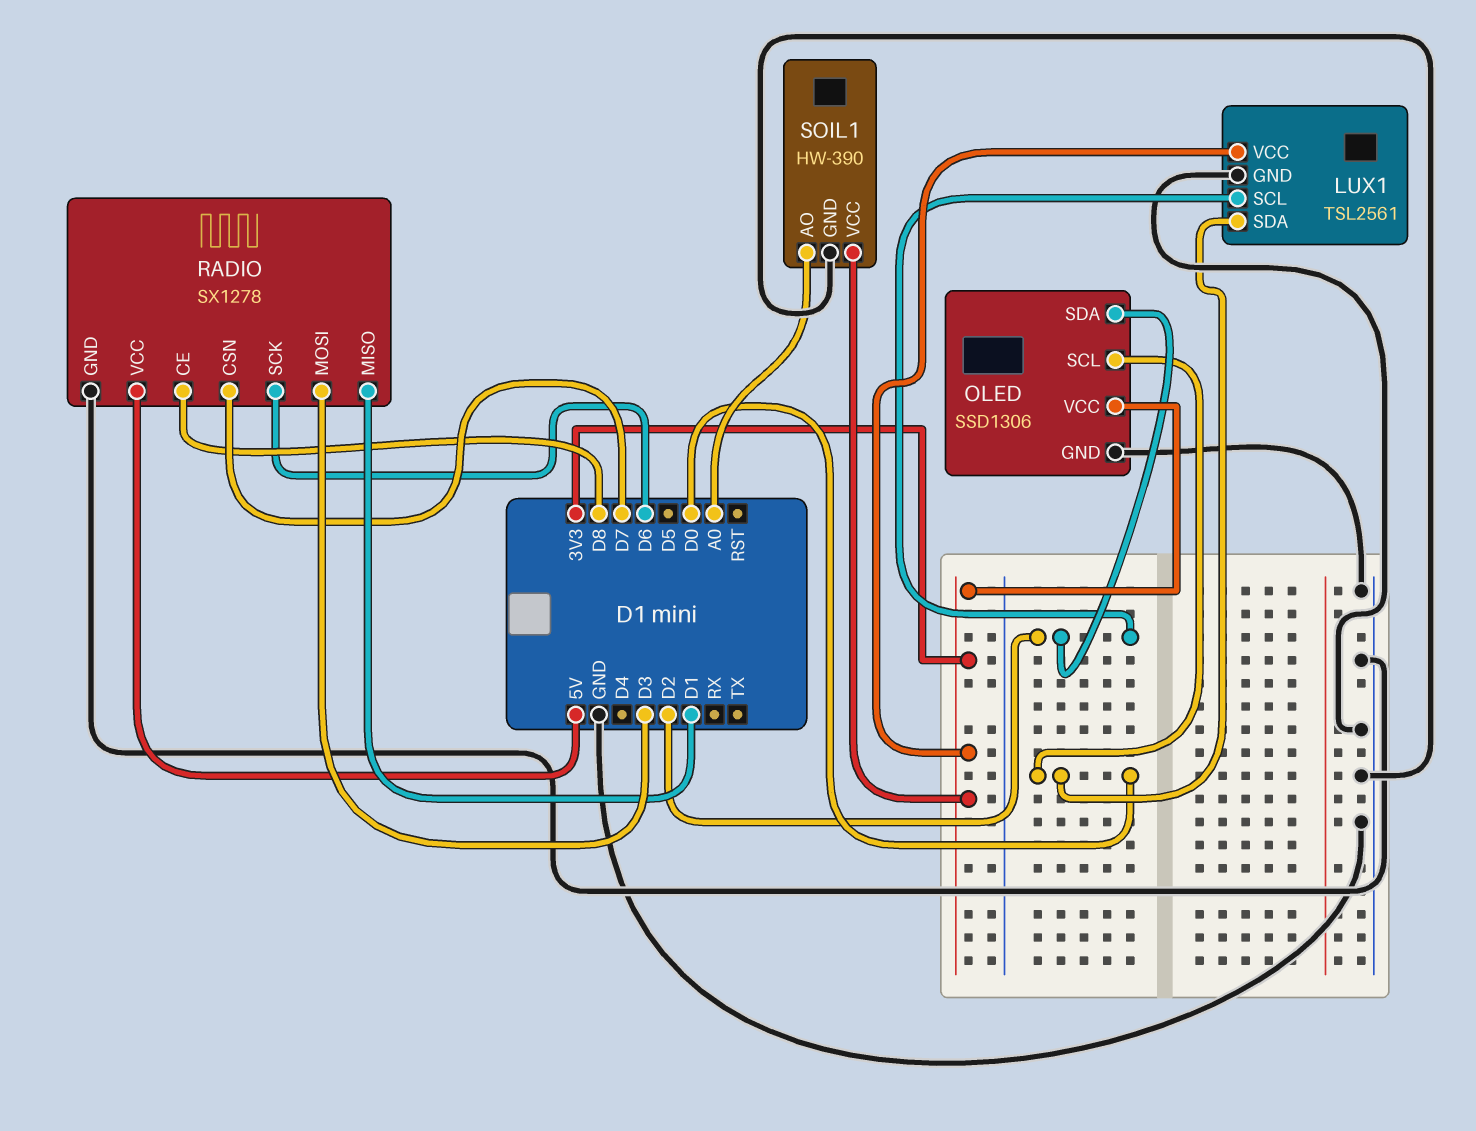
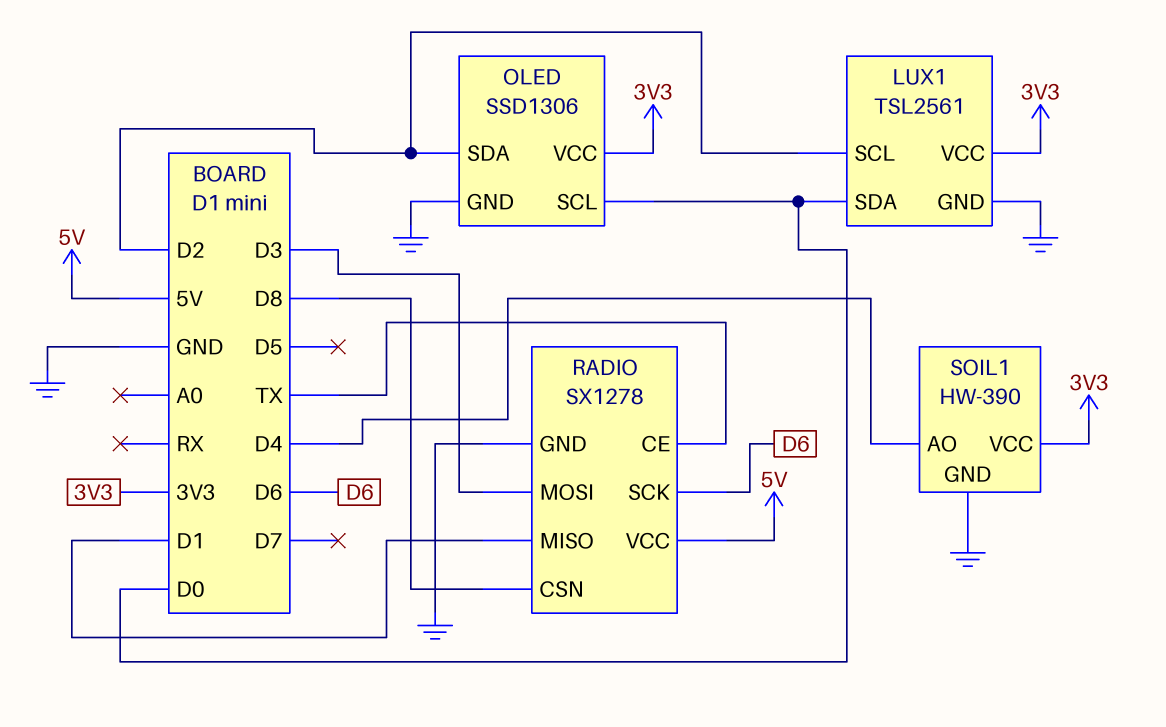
RADIO pin CE: D8 -> TX
RADIO pin CSN: D7 -> D8
SOIL1 pin AO: A0 -> D4

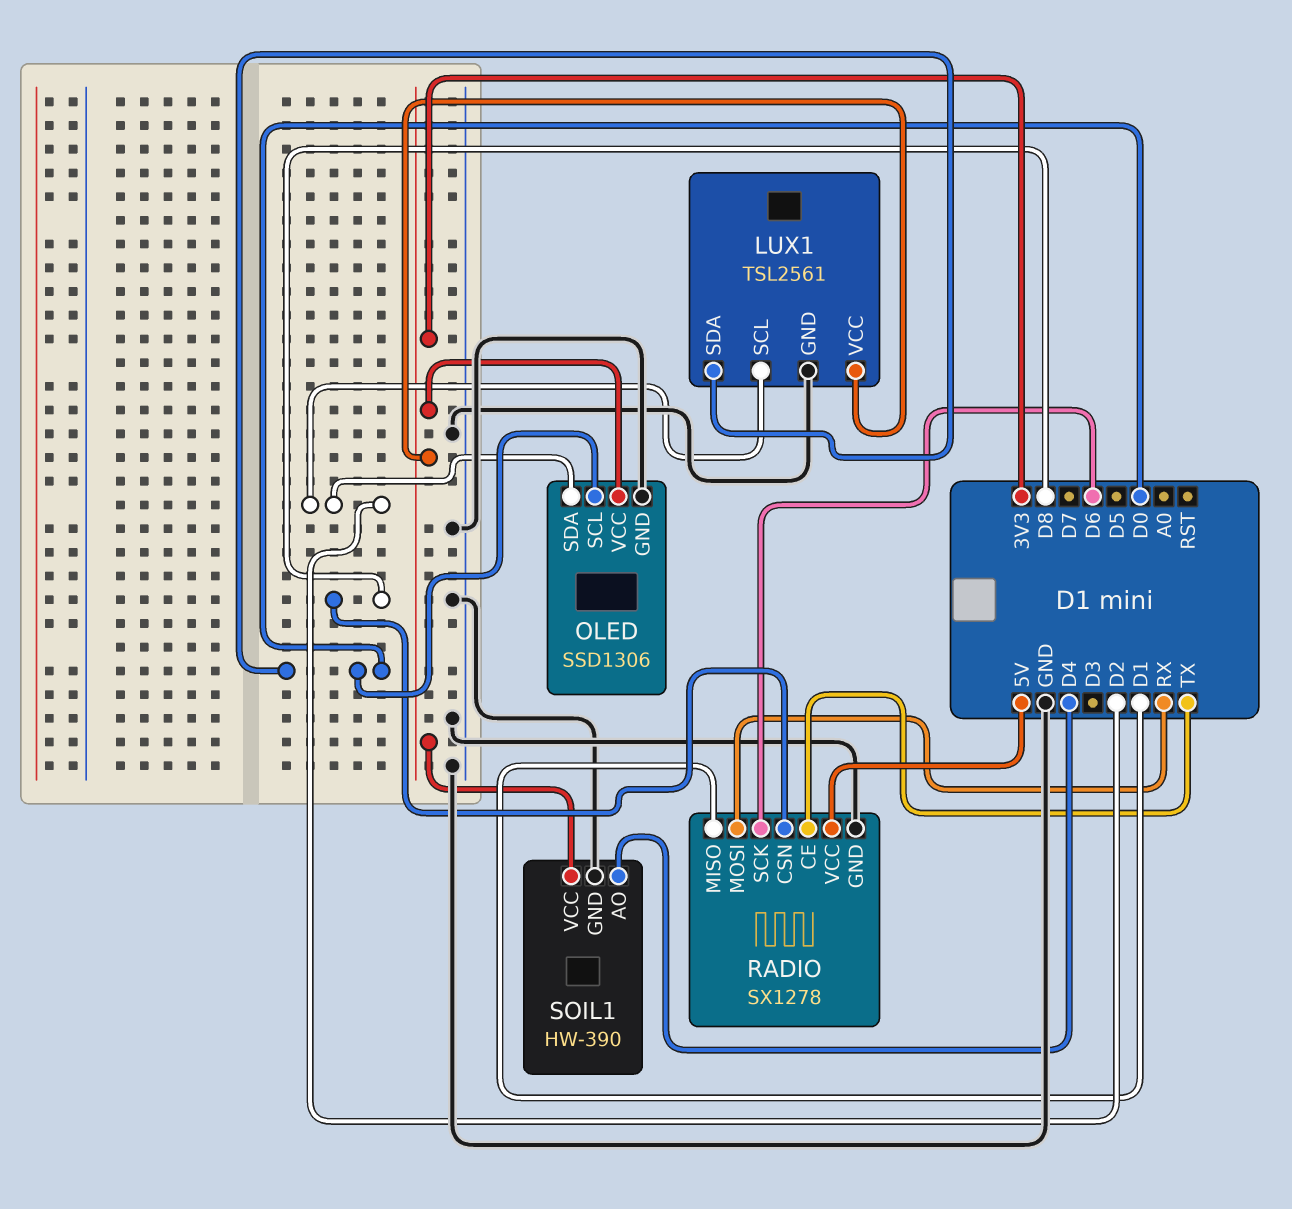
RADIO pin MOSI: D3 -> RX

